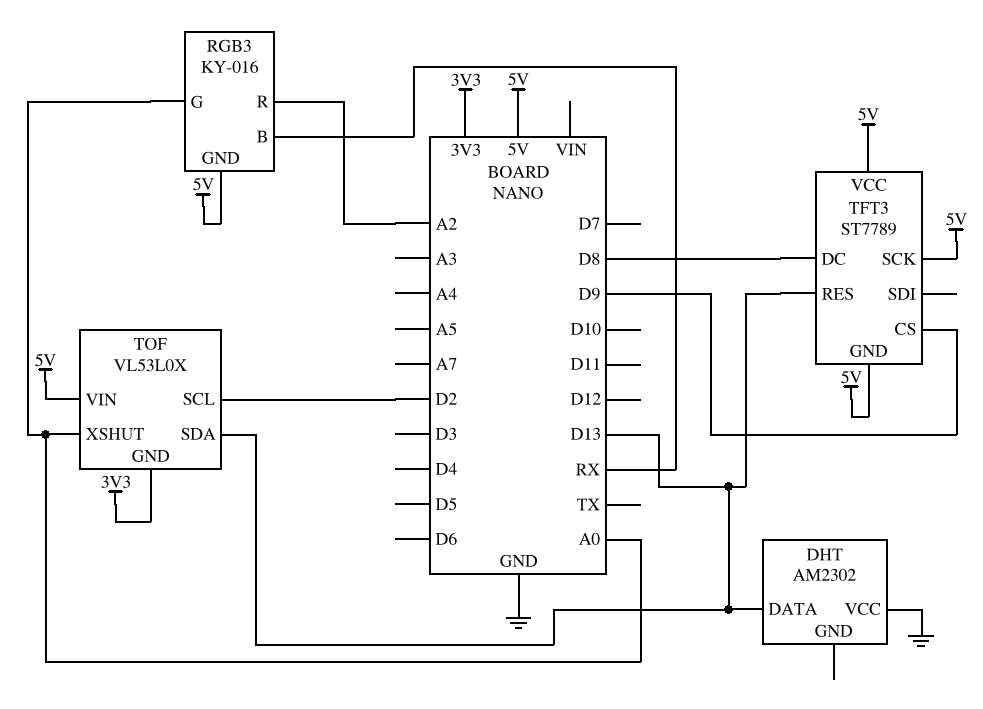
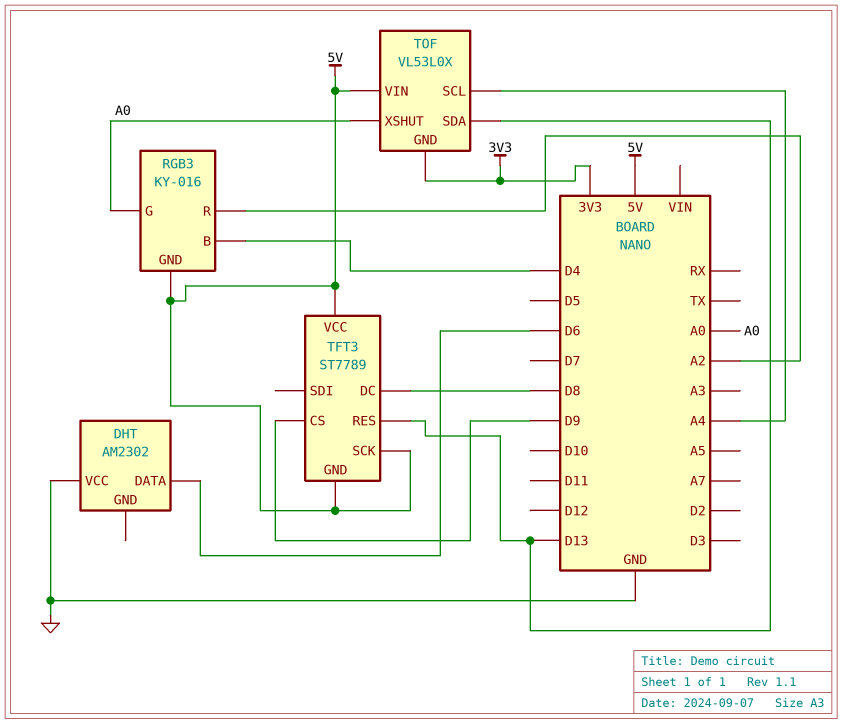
DHT pin DATA: D13 -> D6
RGB3 pin B: RX -> D4
TOF pin SCL: D2 -> A4

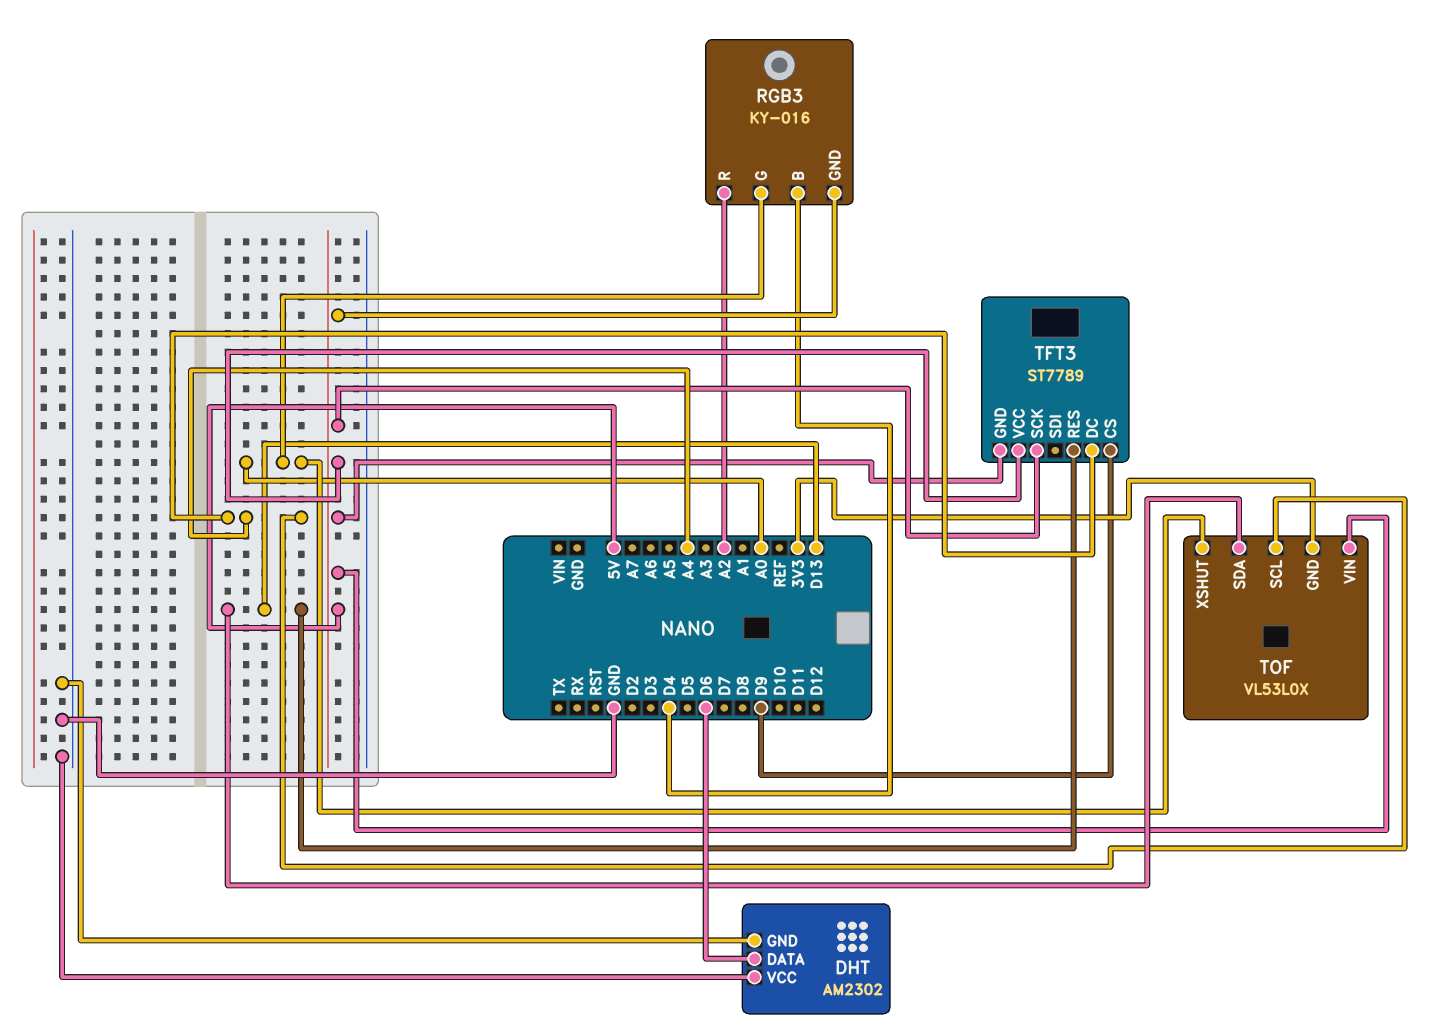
DHT pin GND: none -> GND
TFT3 pin DC: D8 -> A4

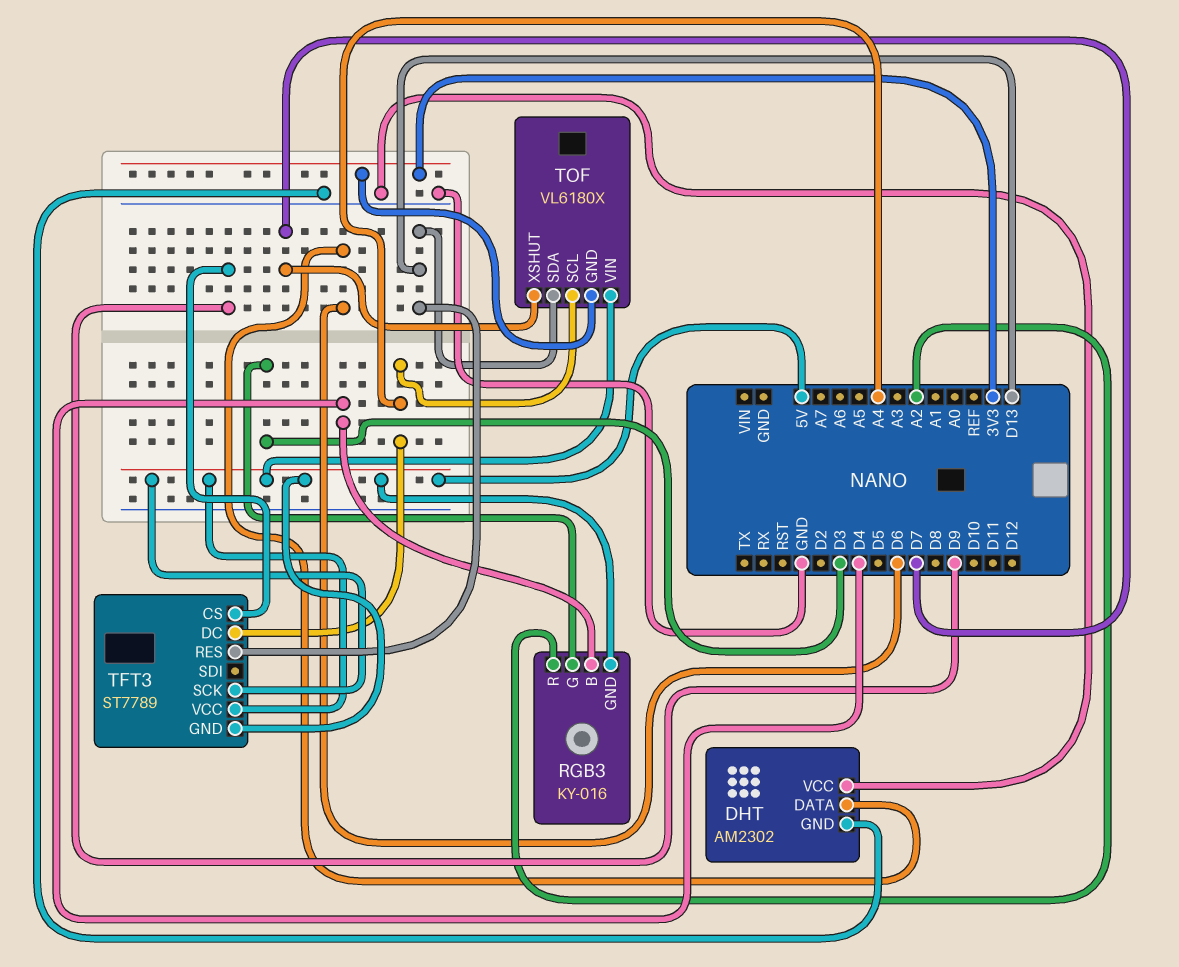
RGB3 pin G: A0 -> D3
TOF: VL53L0X -> VL6180X
TOF pin XSHUT: A0 -> D7

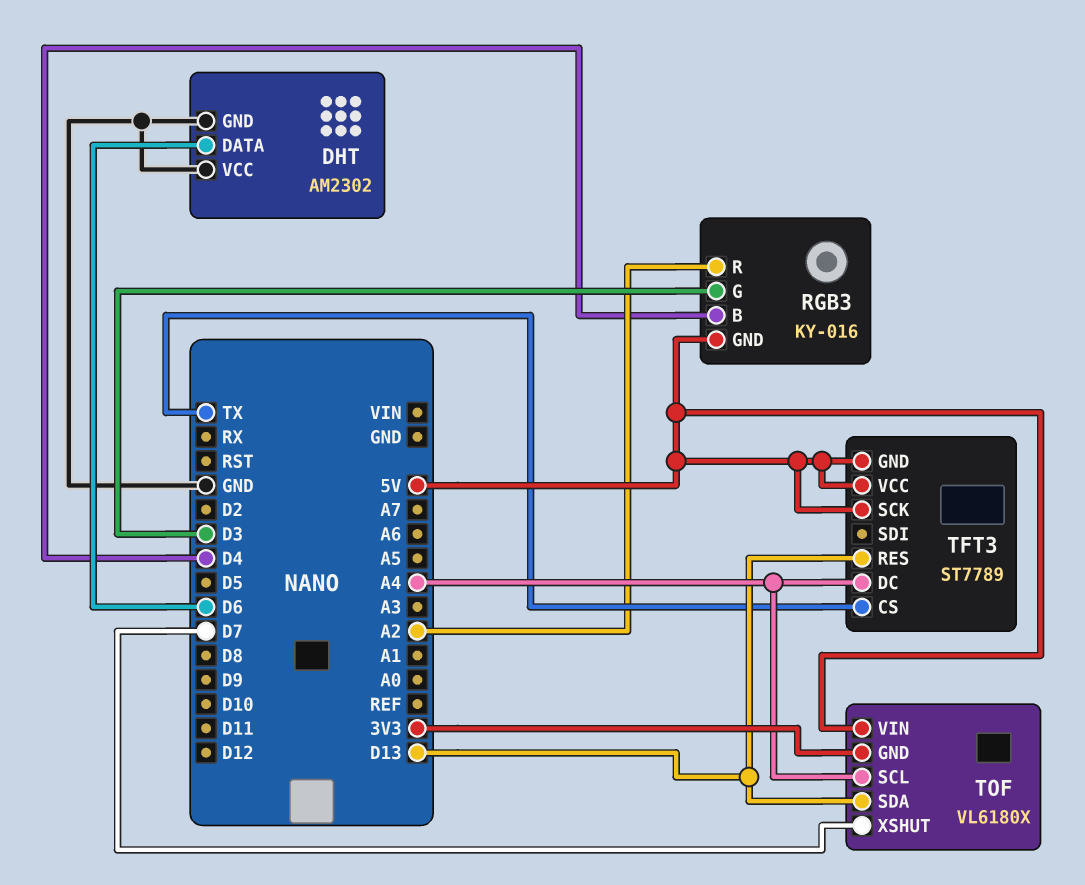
TFT3 pin CS: D9 -> TX

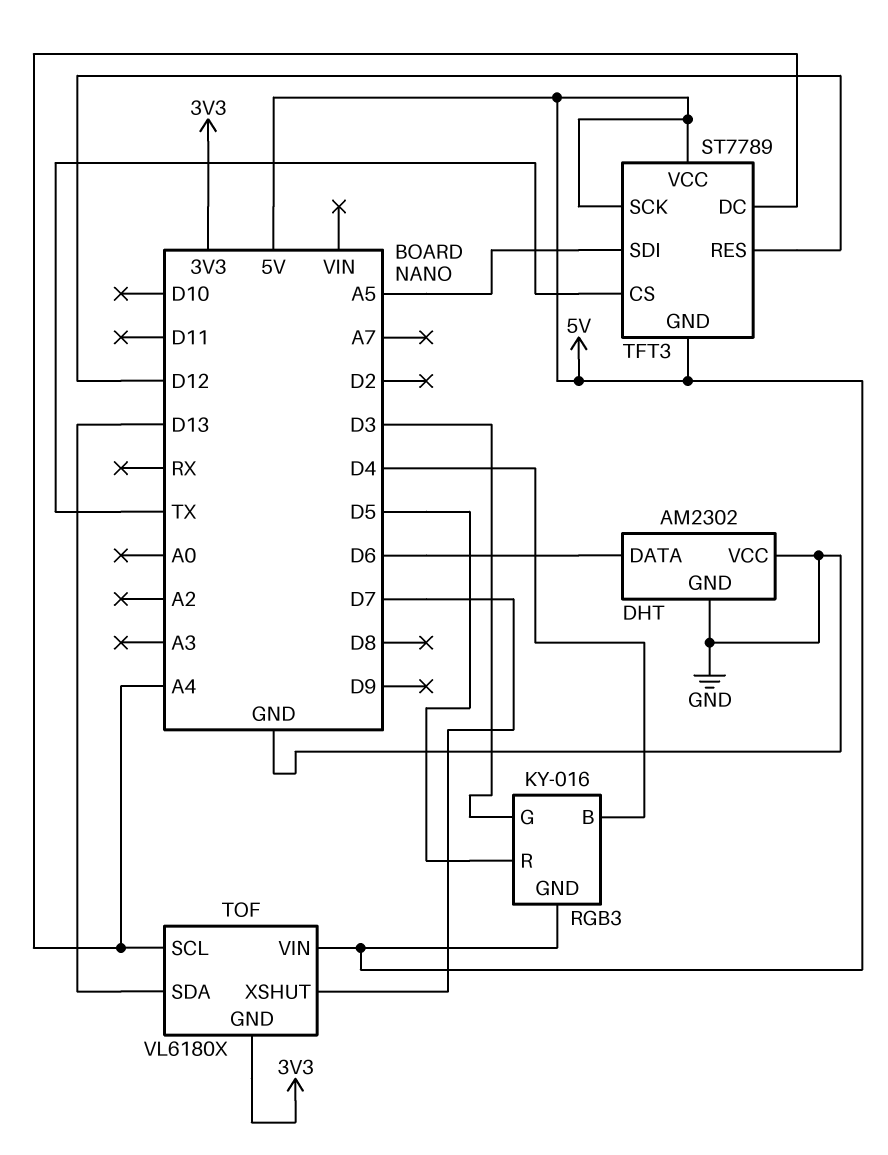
RGB3 pin R: A2 -> D5
TFT3 pin RES: D13 -> D12
TFT3 pin SDI: none -> A5

